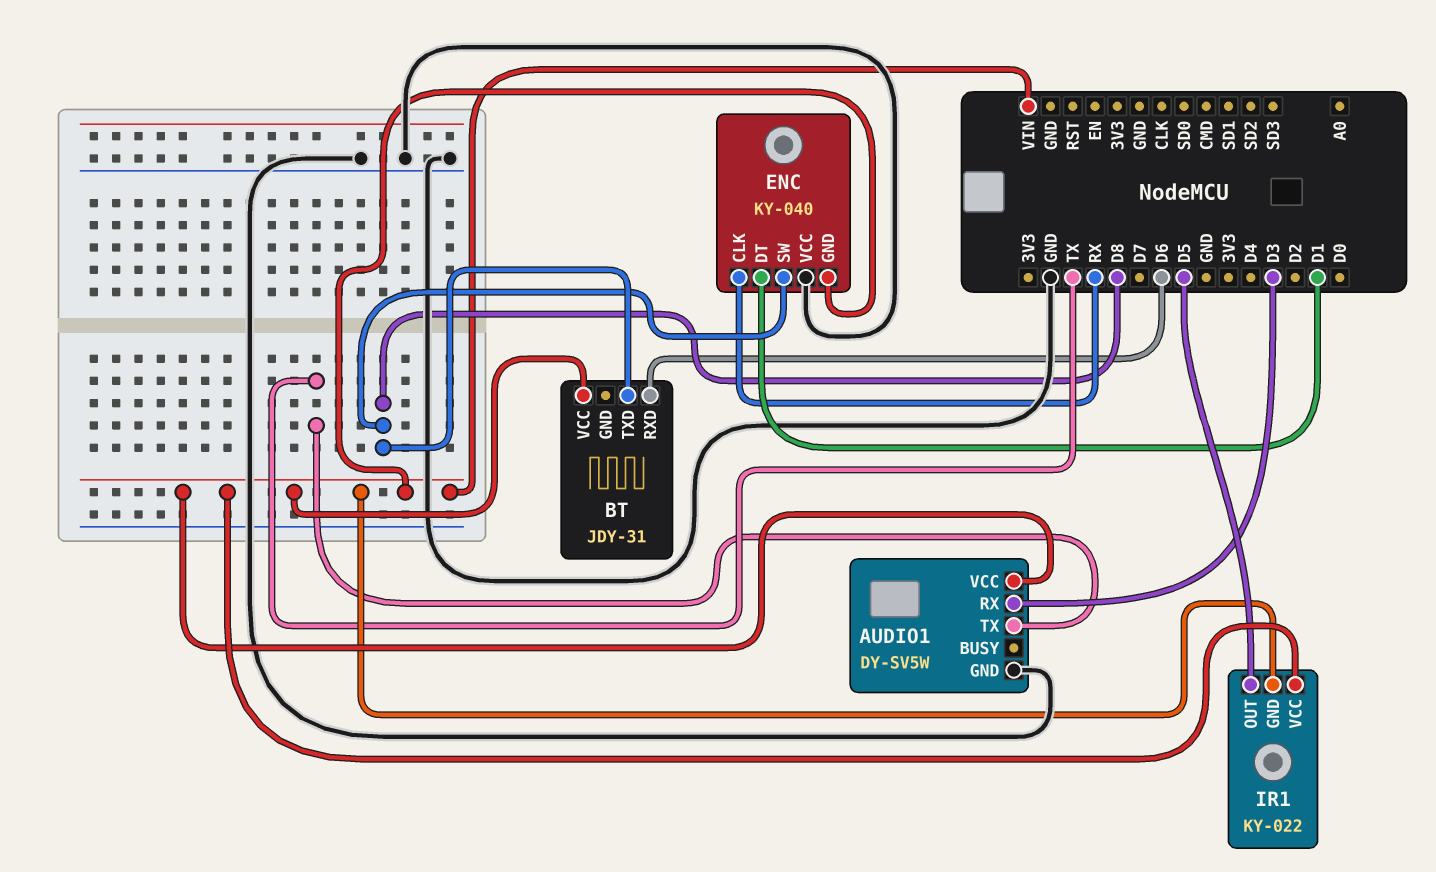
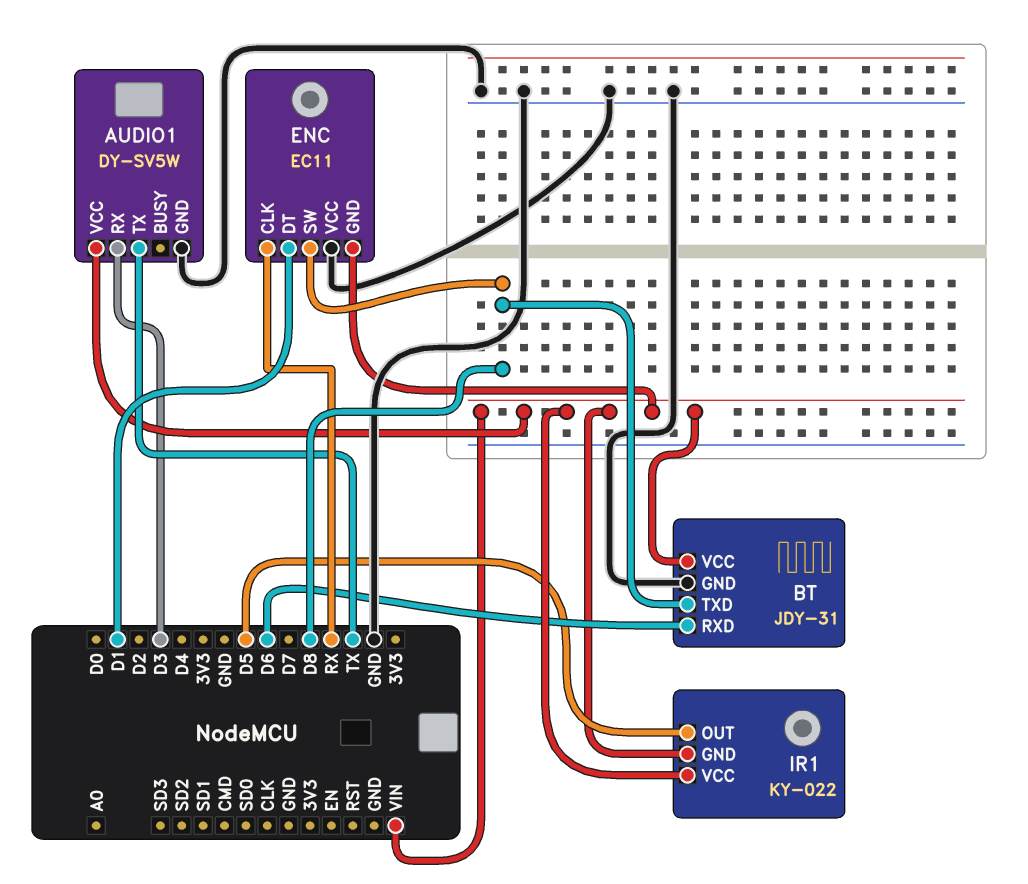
BT pin GND: none -> GND
ENC: KY-040 -> EC11

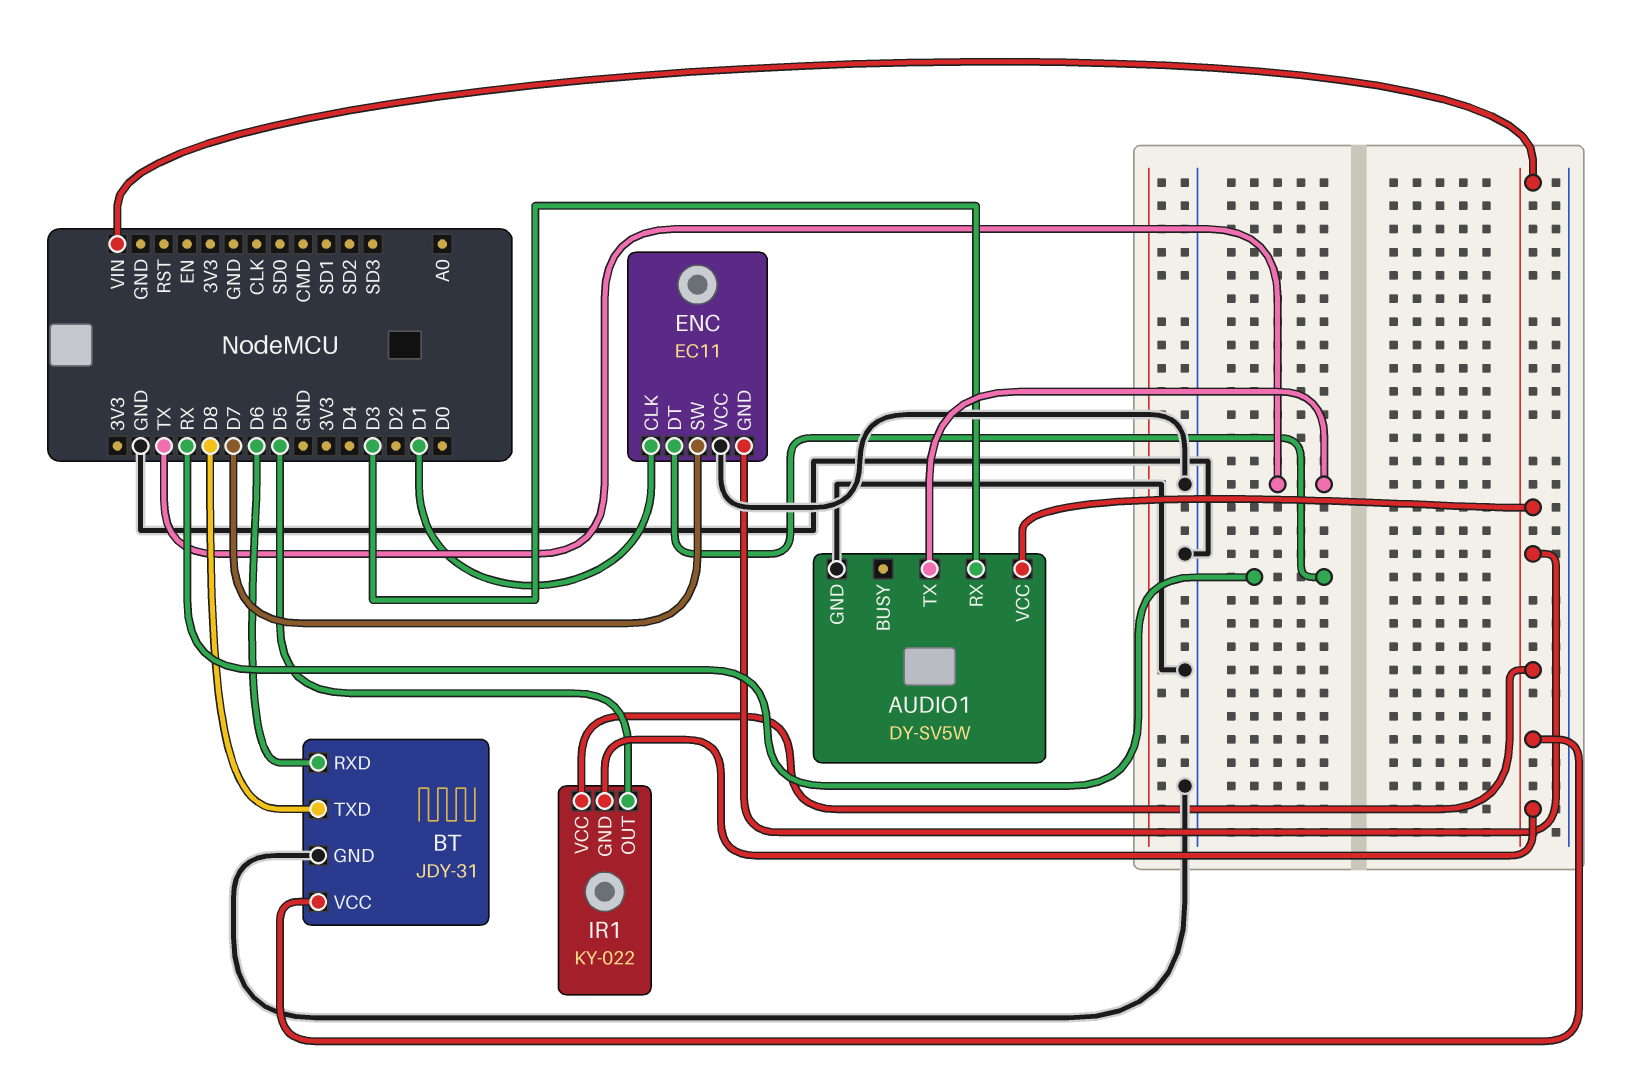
ENC pin CLK: RX -> D1
ENC pin DT: D1 -> RX
ENC pin SW: D8 -> D7

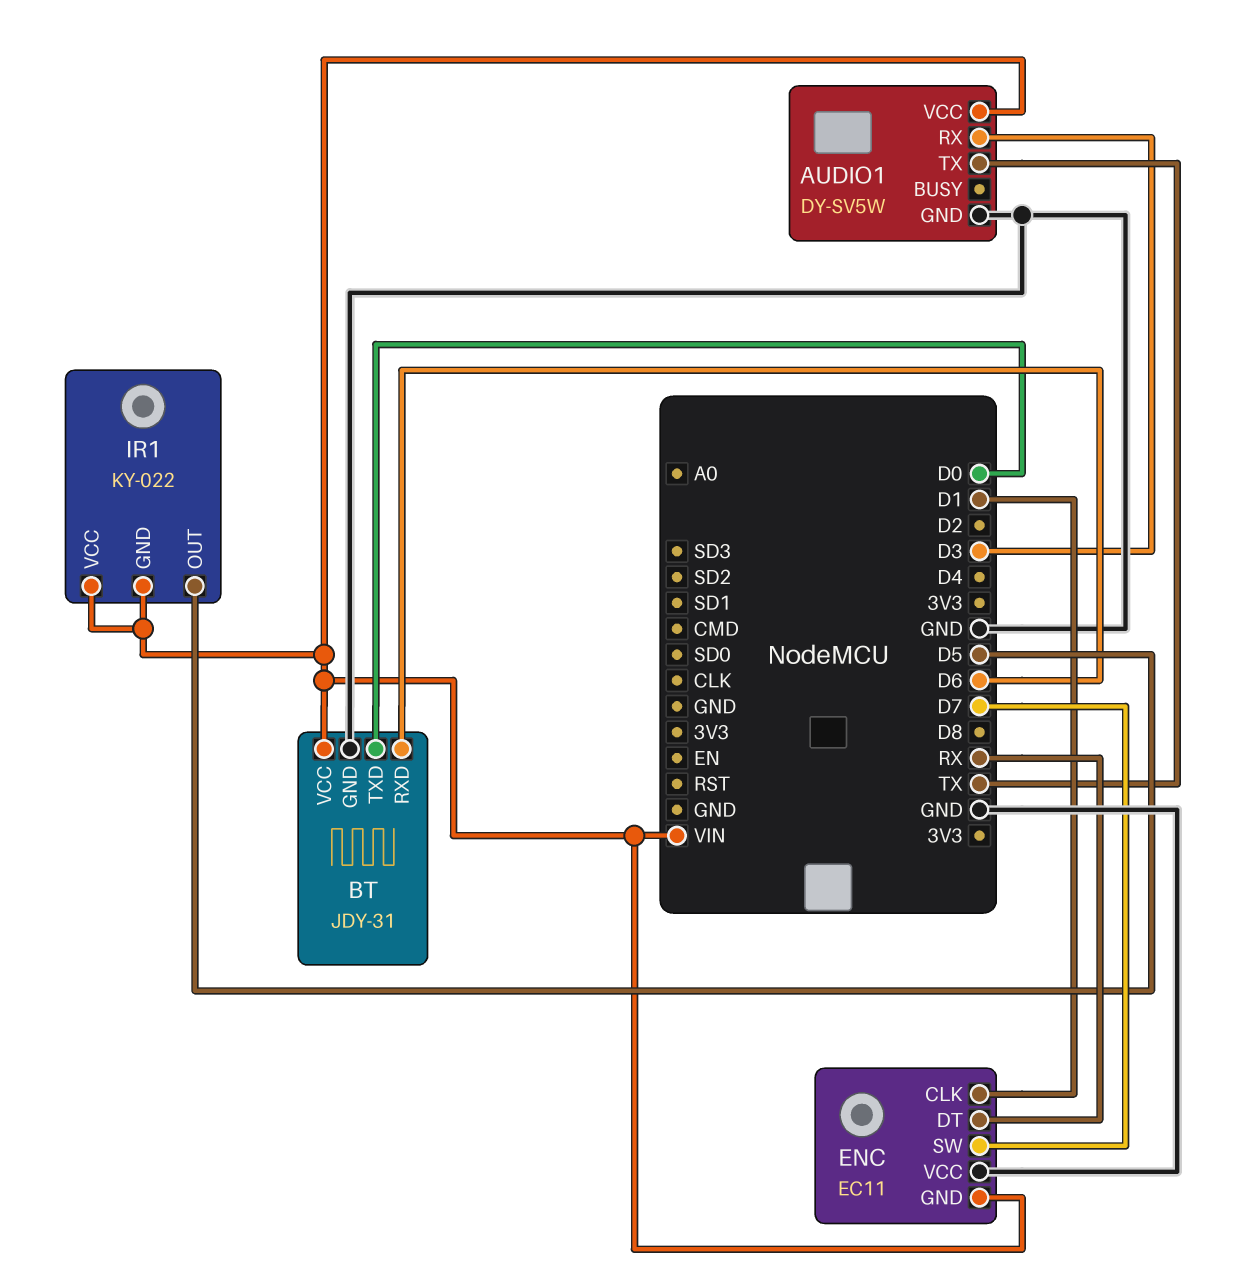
BT pin TXD: D8 -> D0

